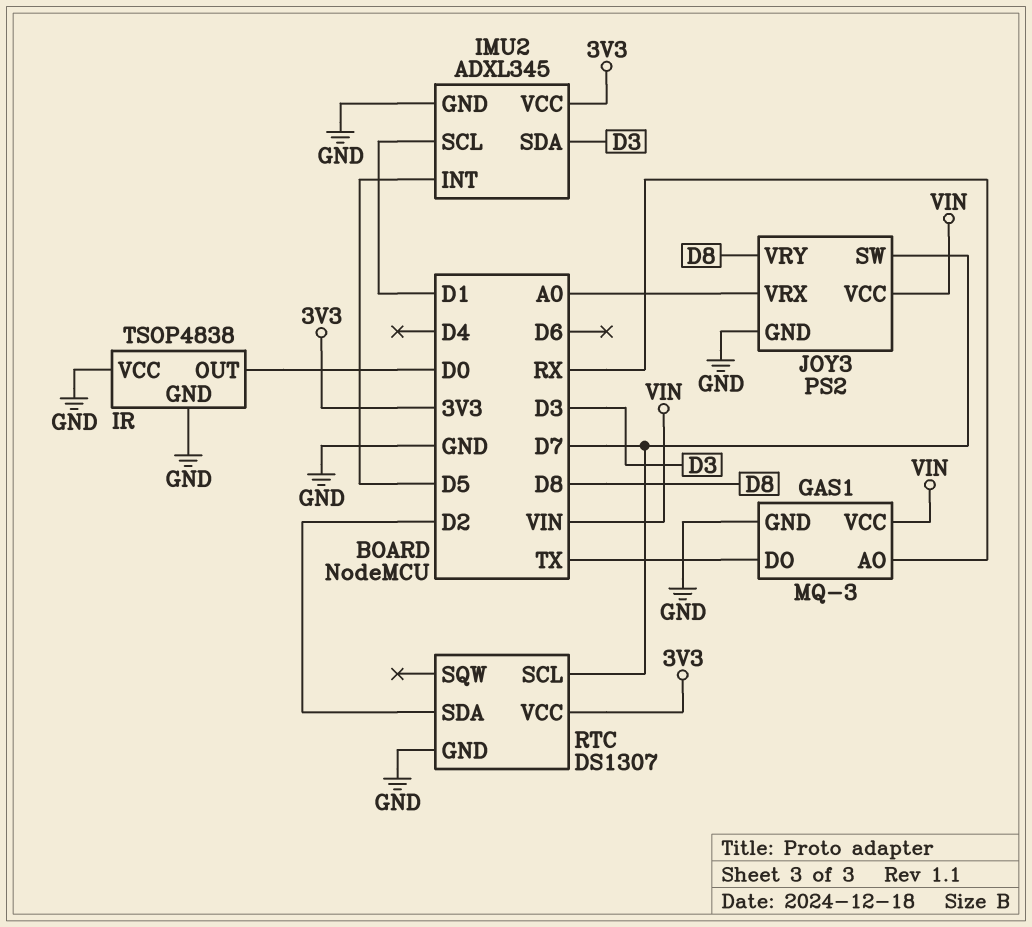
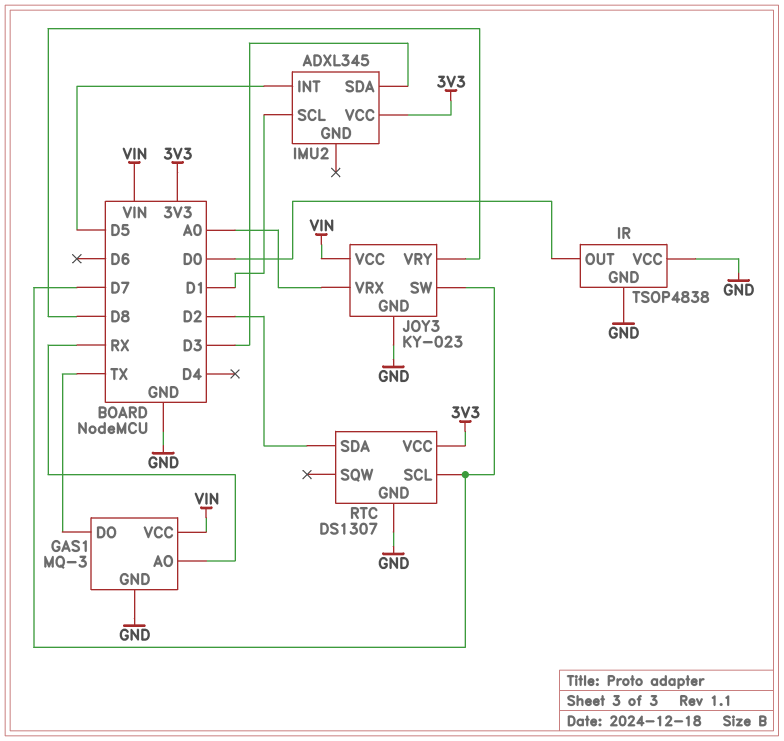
IMU2 pin GND: GND -> none
JOY3: PS2 -> KY-023

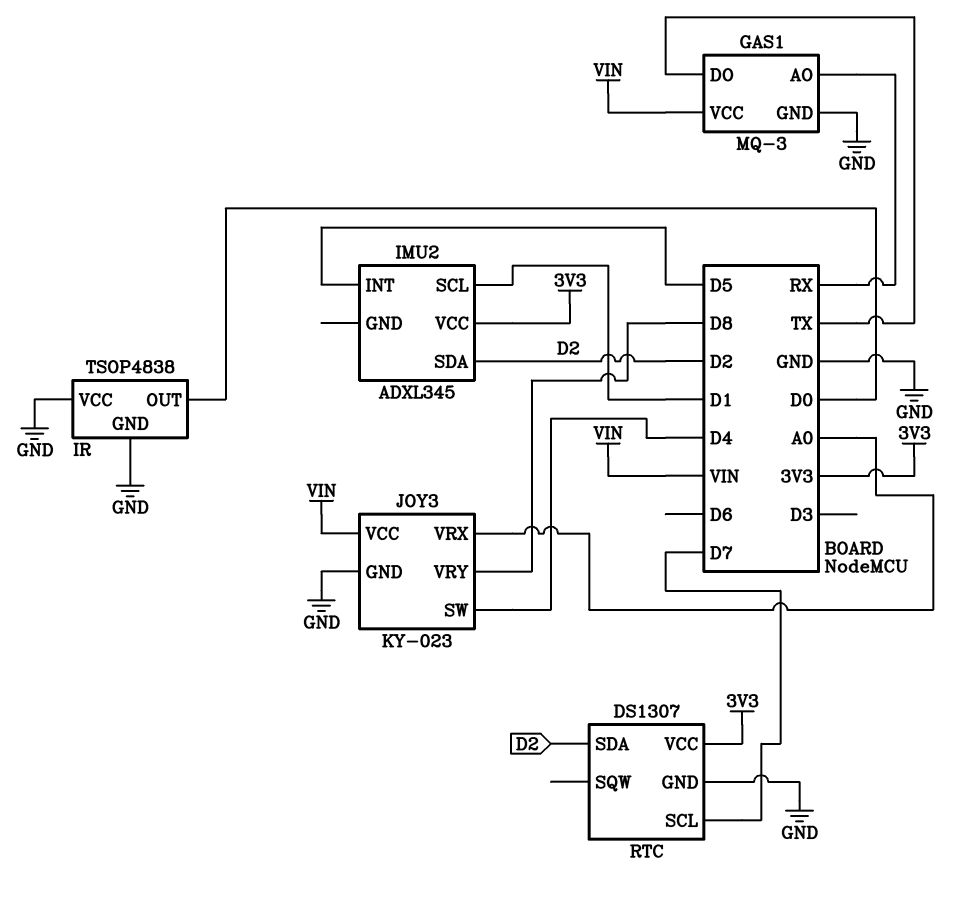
IMU2 pin SDA: D3 -> D2
JOY3 pin SW: D7 -> D4

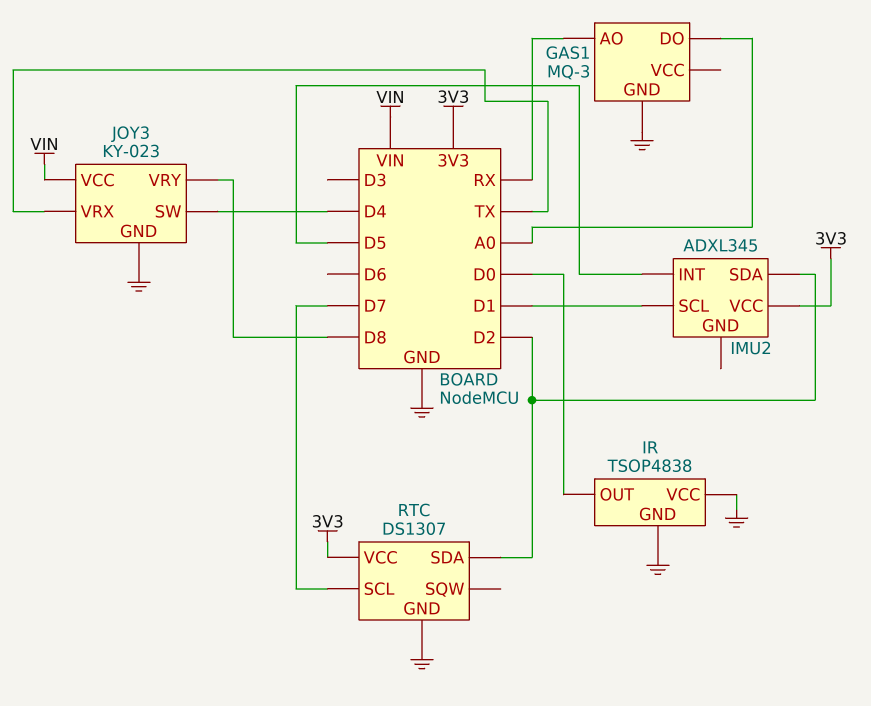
GAS1 pin DO: TX -> A0
GAS1 pin VCC: VIN -> none
JOY3 pin VRX: A0 -> TX

